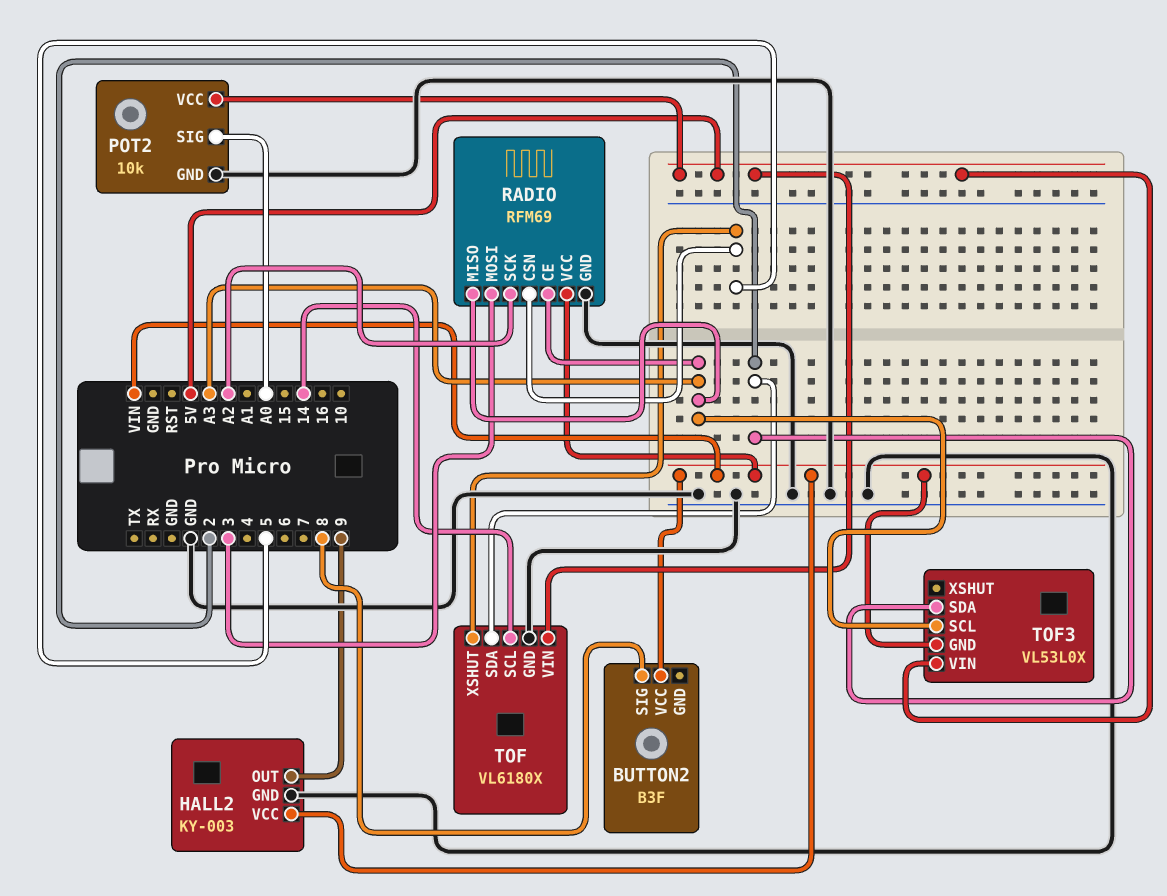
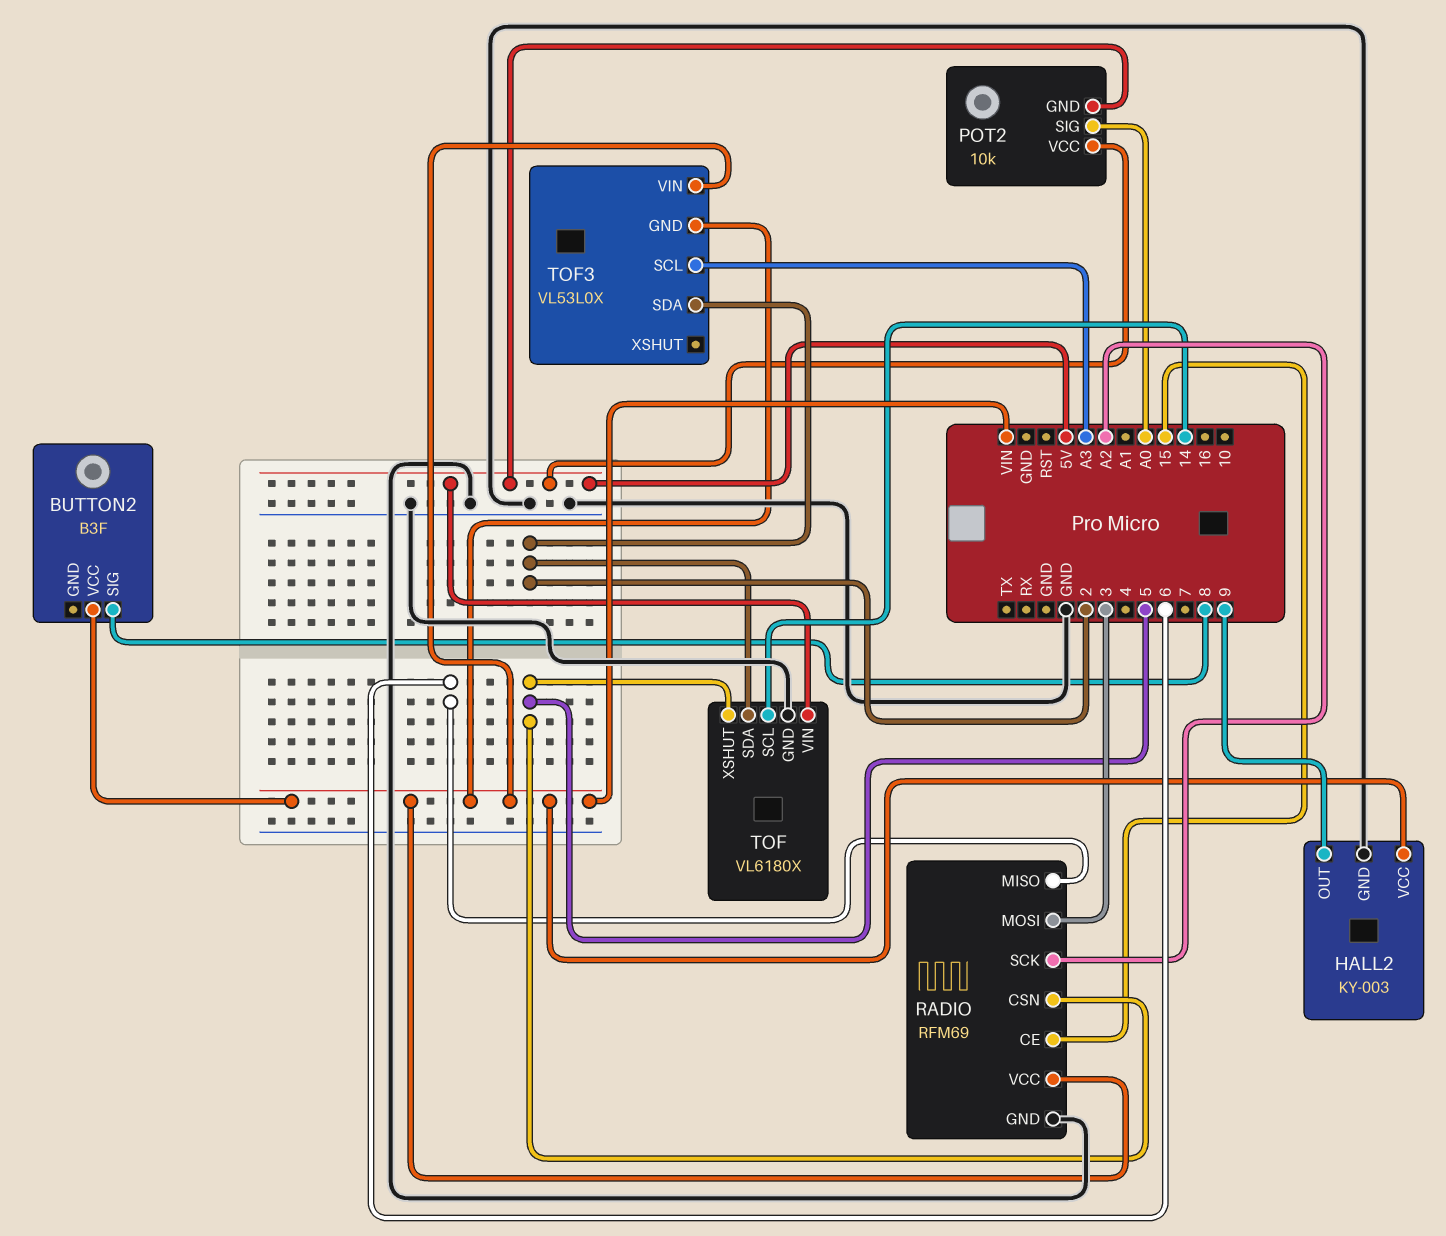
POT2 pin GND: GND -> 5V
RADIO pin CE: A3 -> 15
RADIO pin MISO: A3 -> 6
TOF3 pin VIN: 5V -> VIN

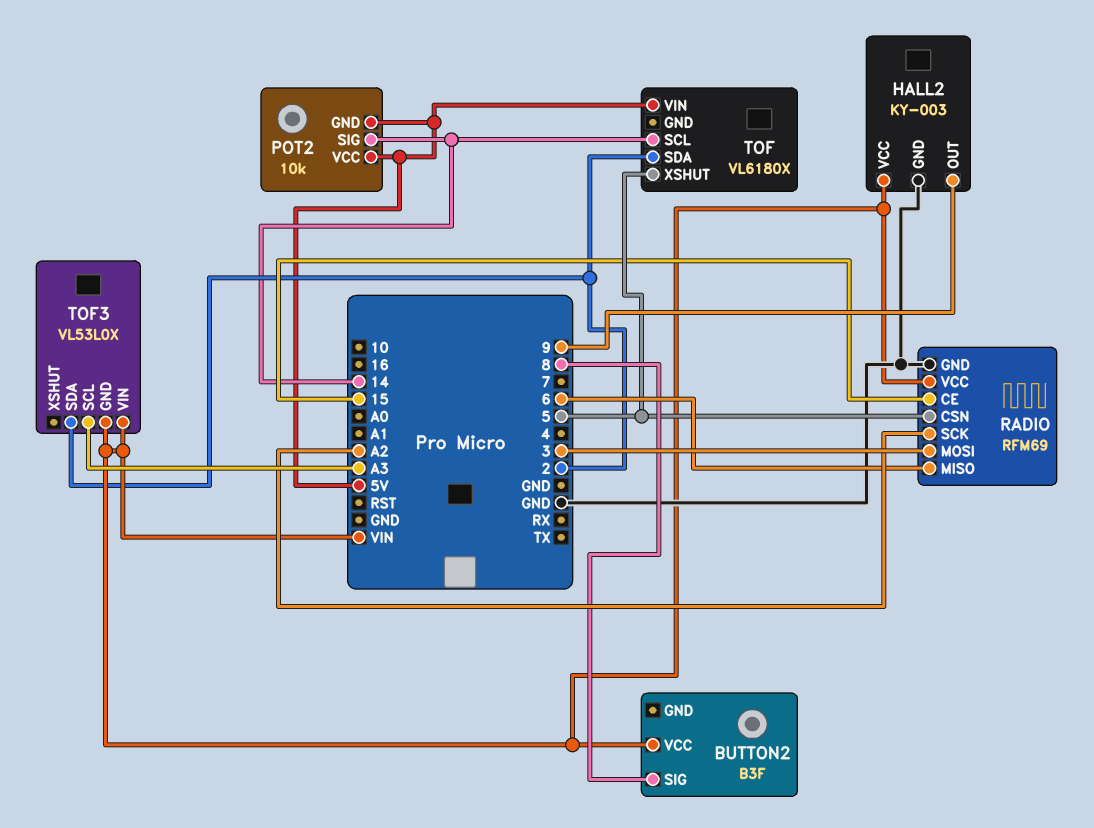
POT2 pin SIG: A0 -> 14
TOF pin GND: GND -> none

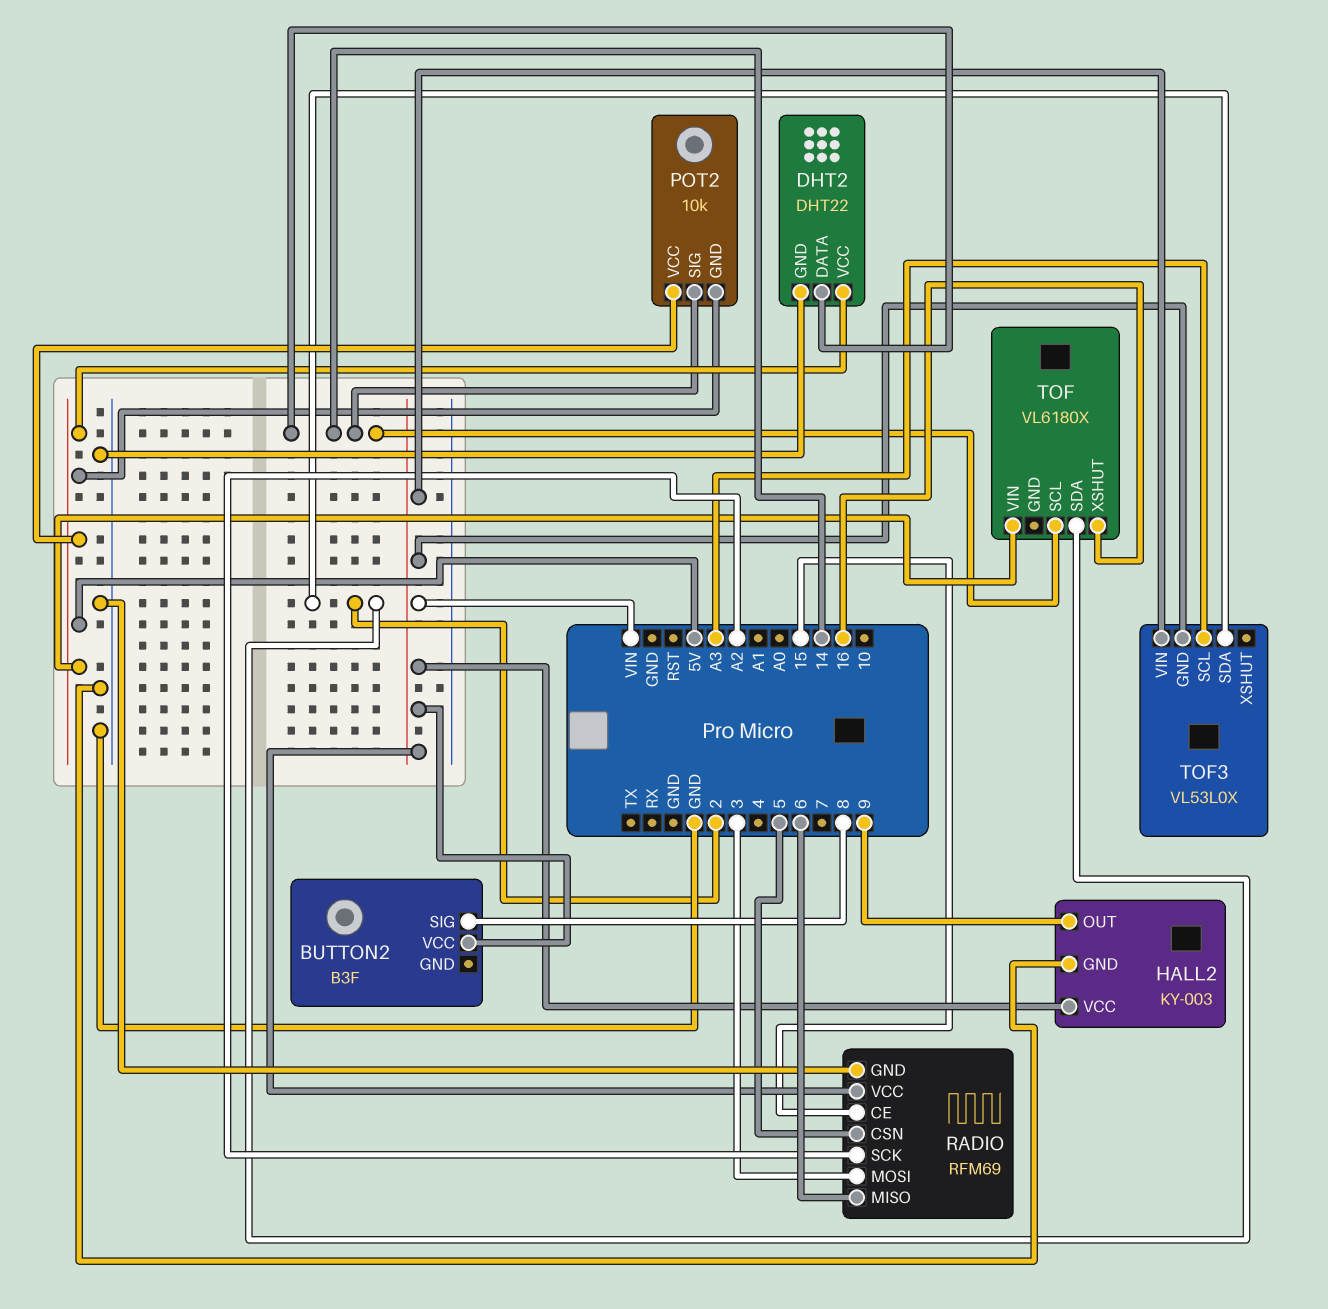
DHT2: none -> DHT22
DHT2 pin DATA: none -> 14
DHT2 pin GND: none -> GND
DHT2 pin VCC: none -> 5V
TOF pin XSHUT: 5 -> 16

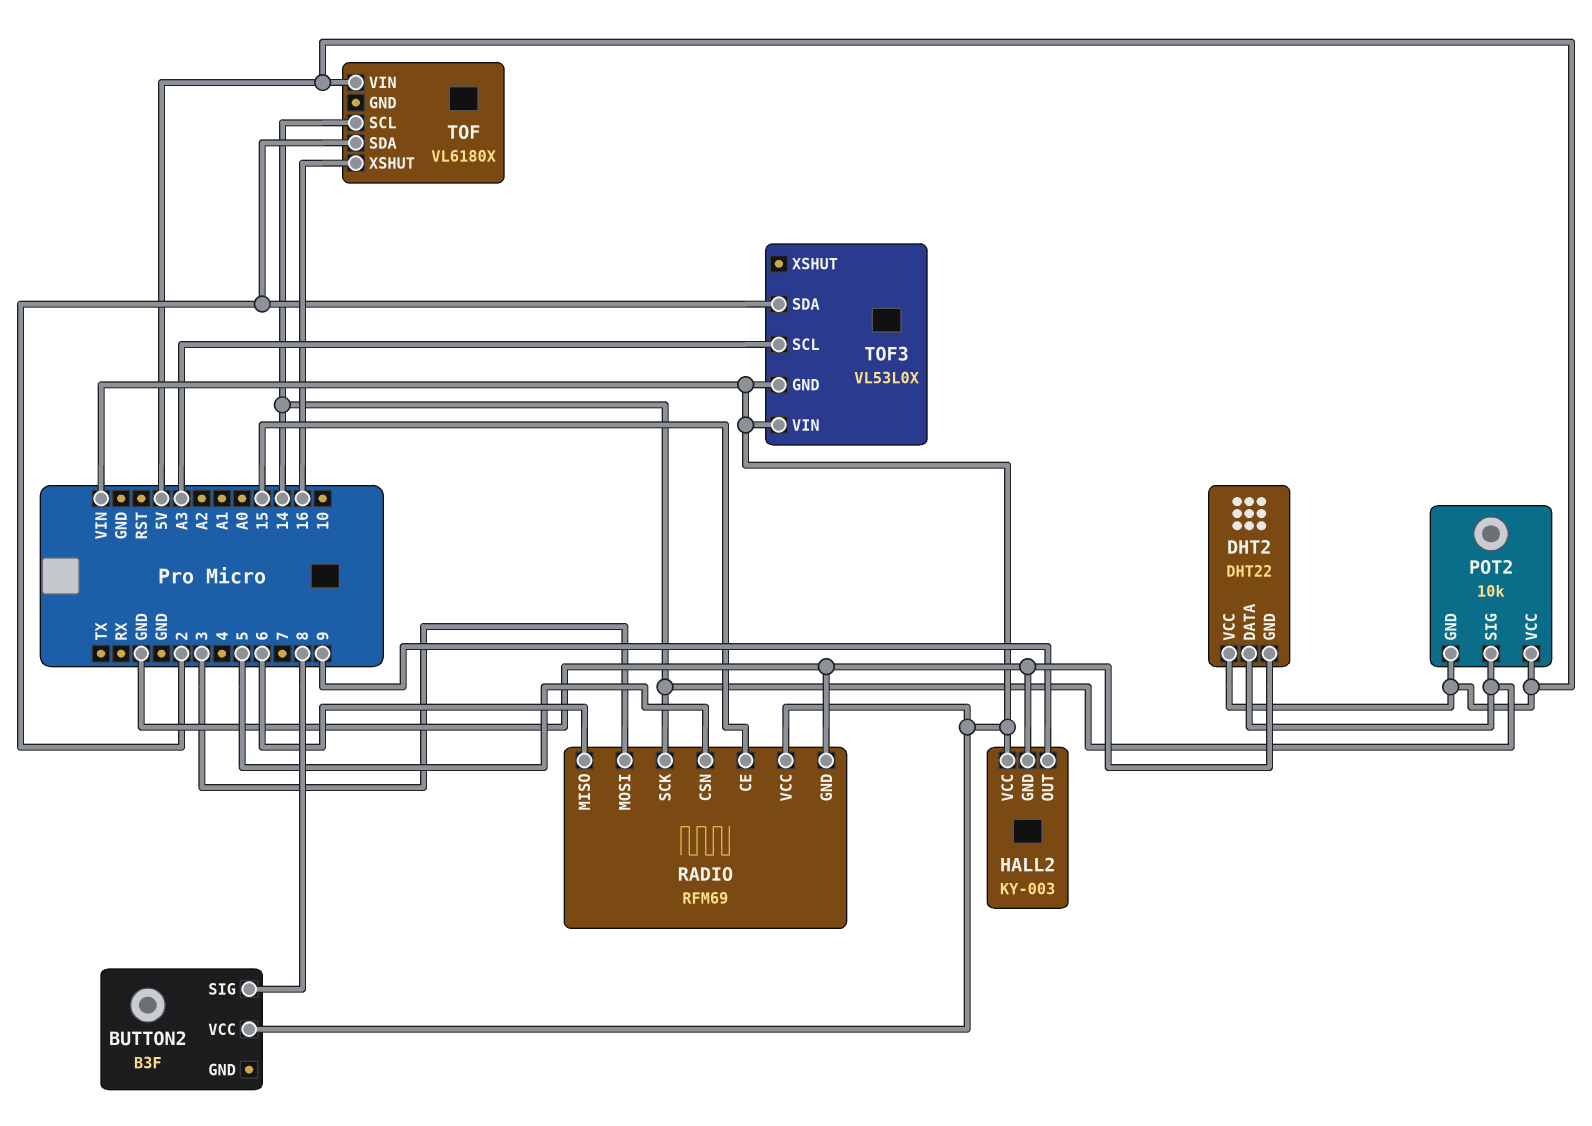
RADIO pin SCK: A2 -> 14

